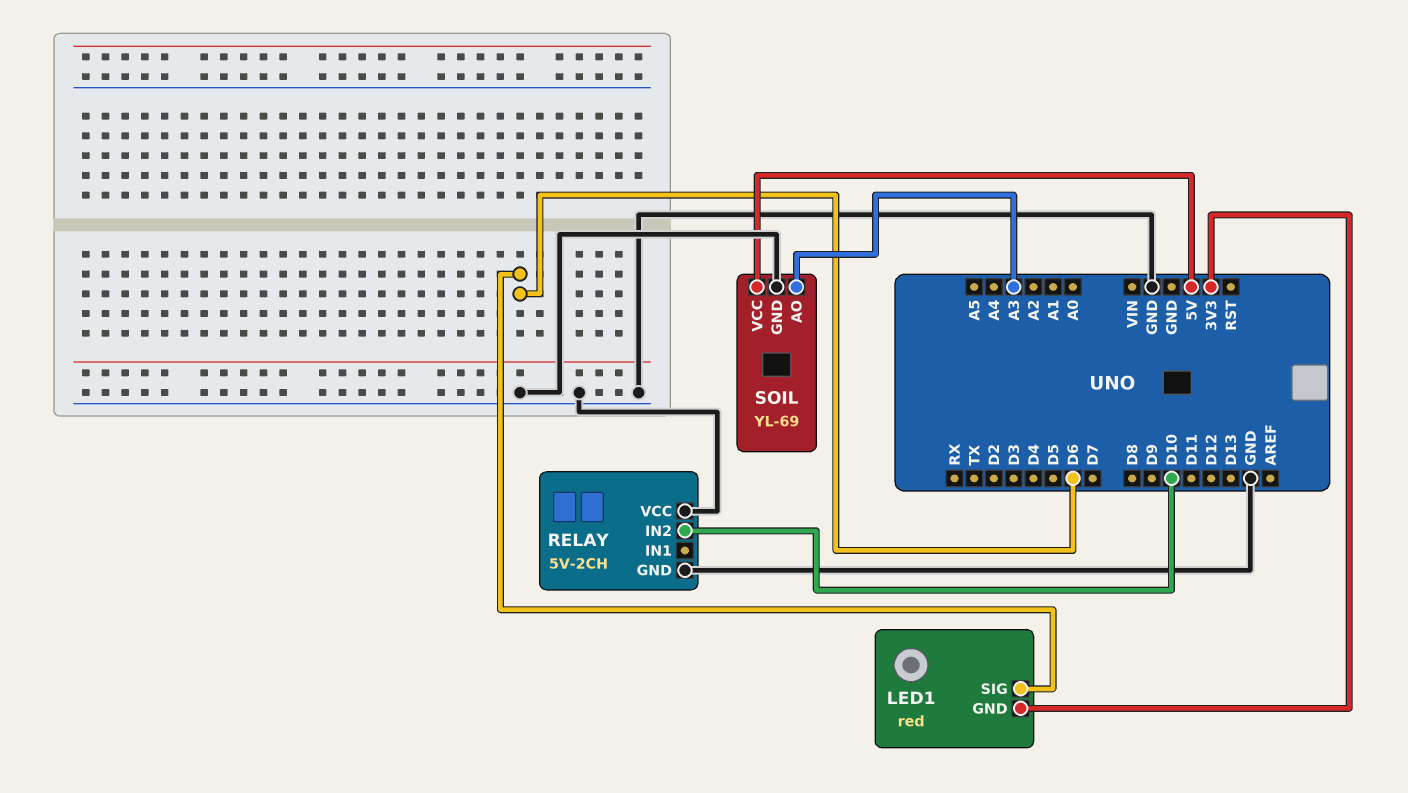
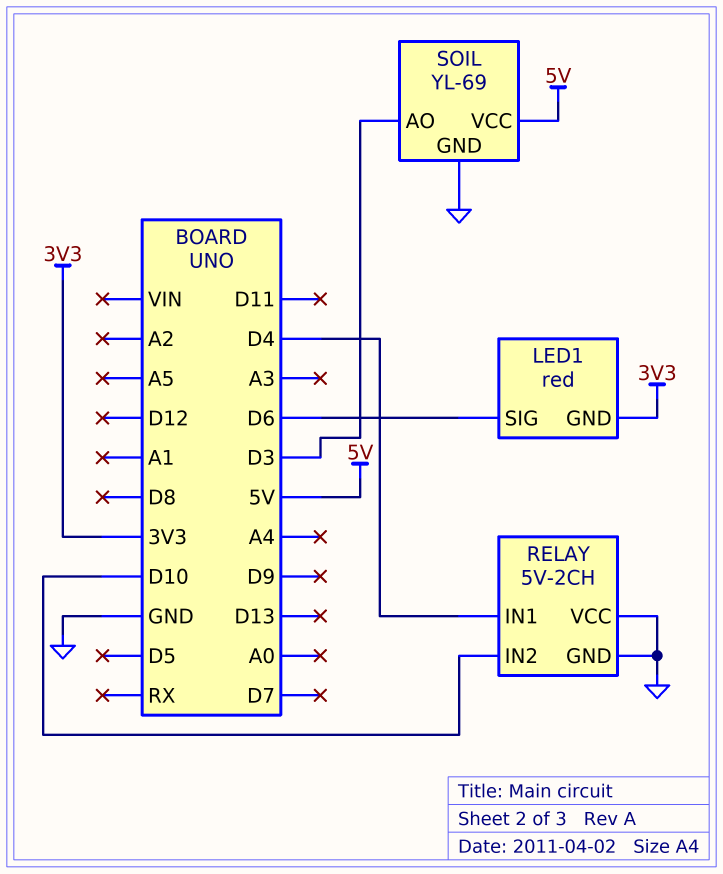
RELAY pin IN1: none -> D4
SOIL pin AO: A3 -> D3

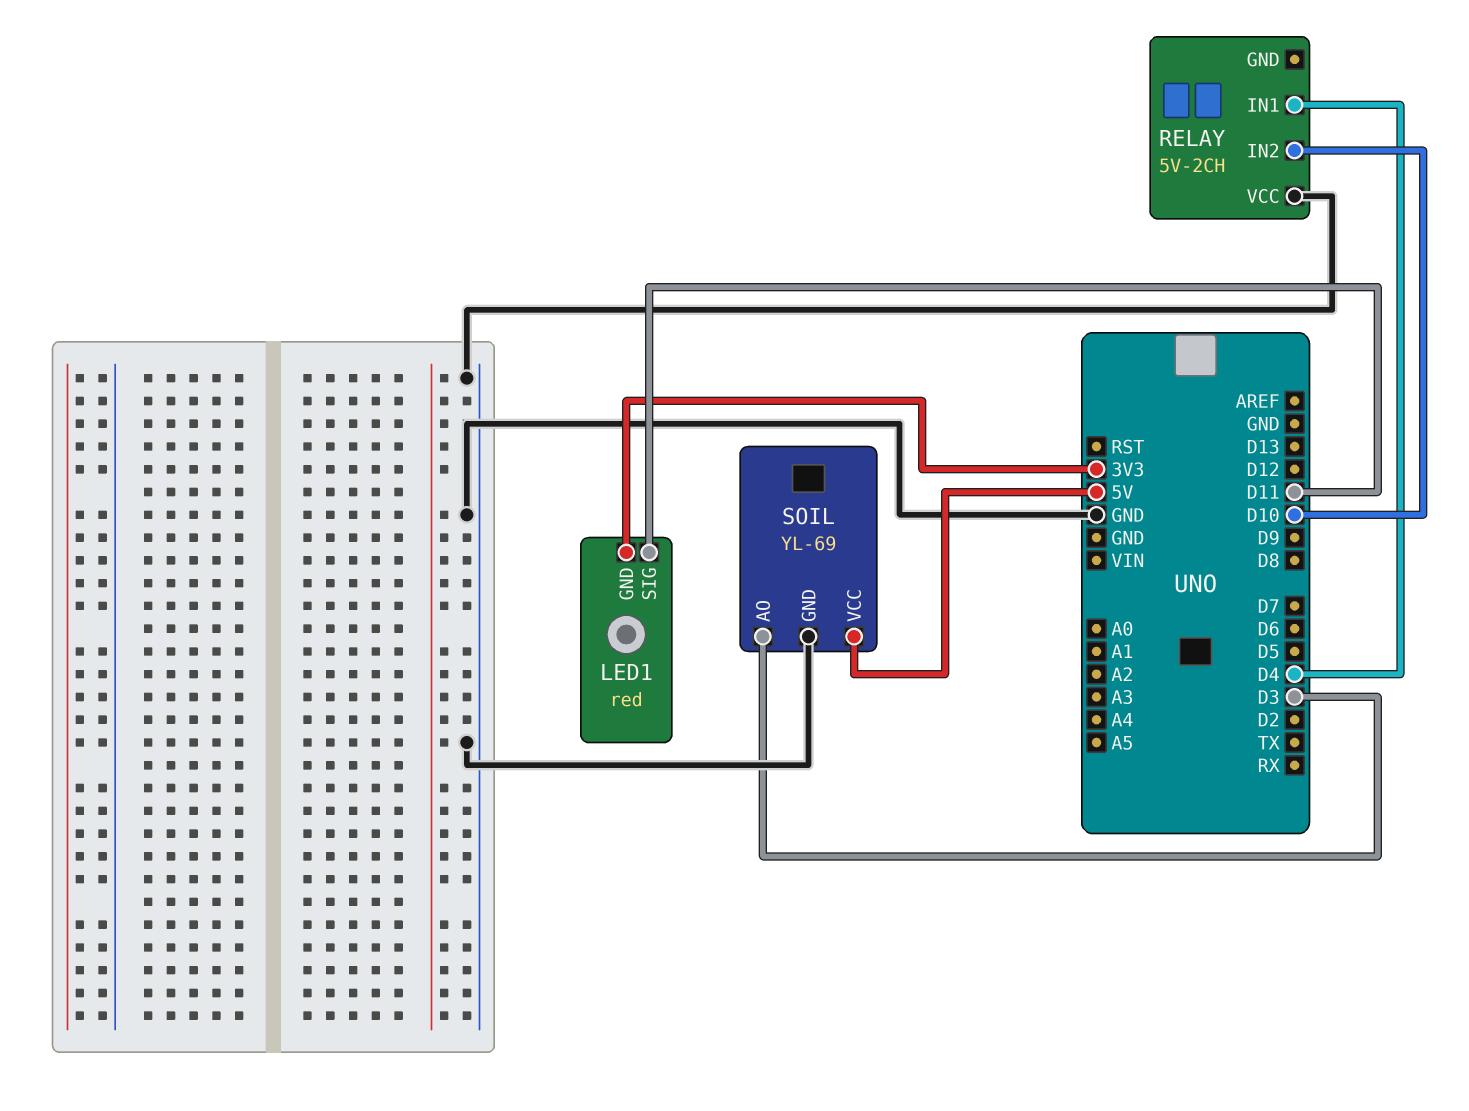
LED1 pin SIG: D6 -> D11
RELAY pin GND: GND -> none

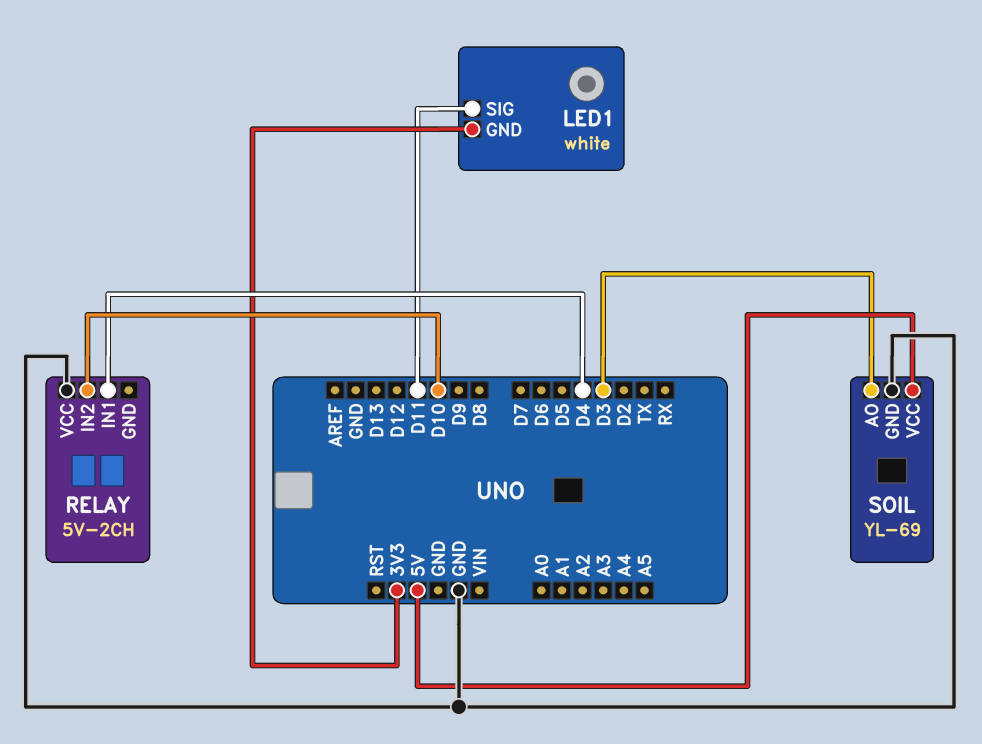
LED1: red -> white

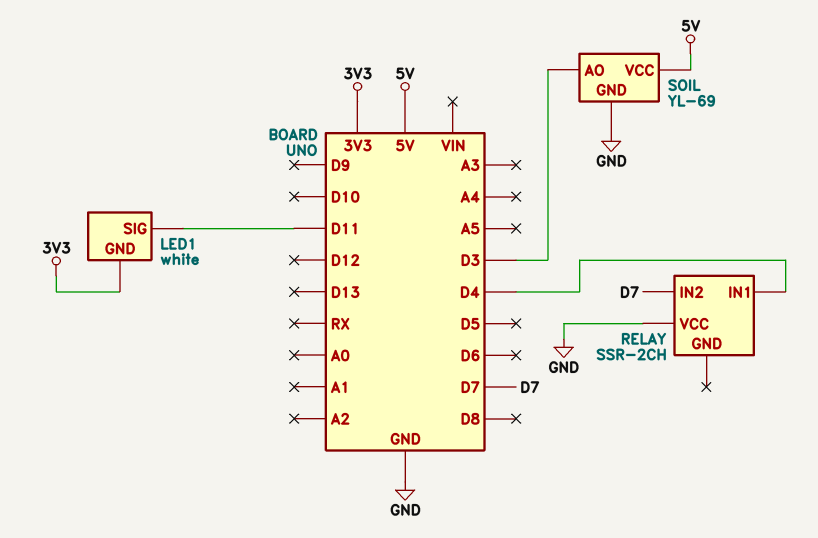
RELAY: 5V-2CH -> SSR-2CH
RELAY pin IN2: D10 -> D7

